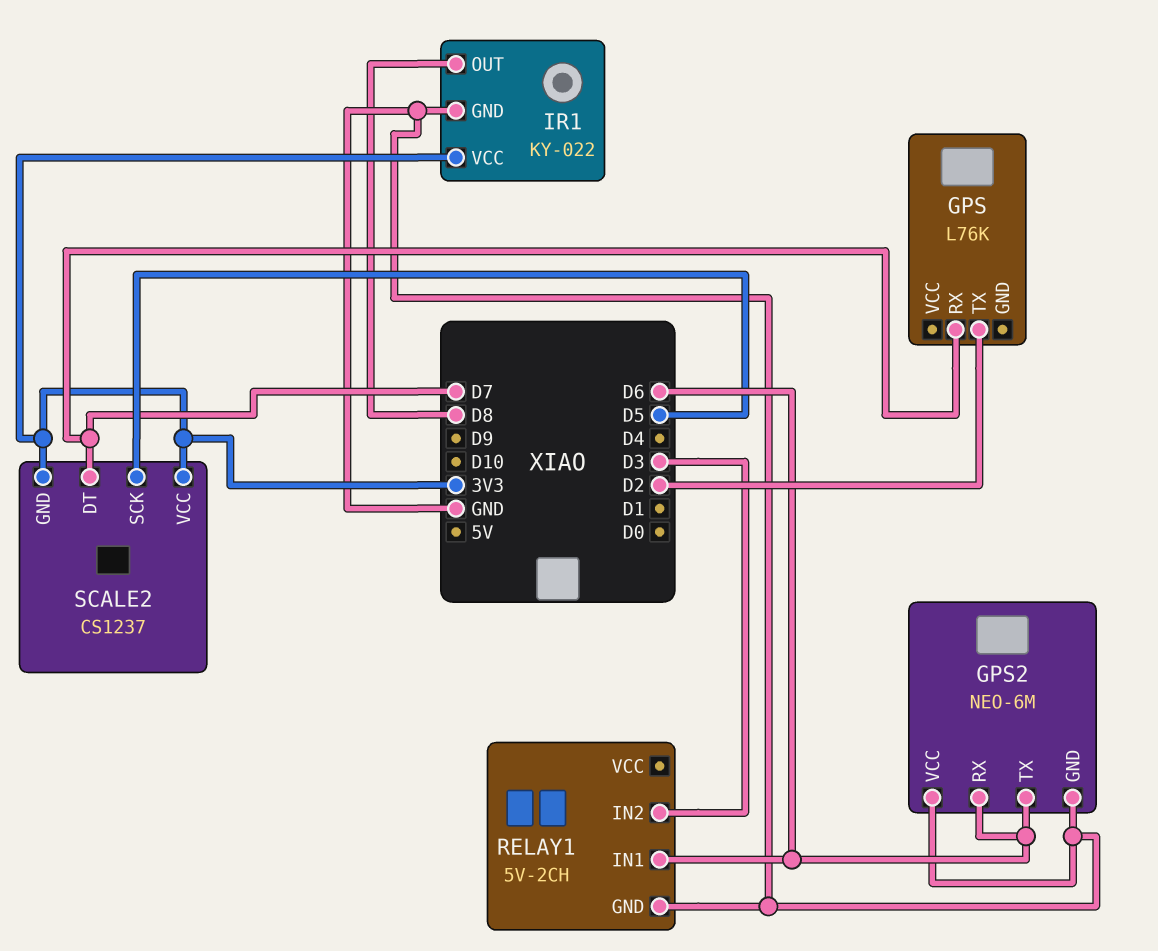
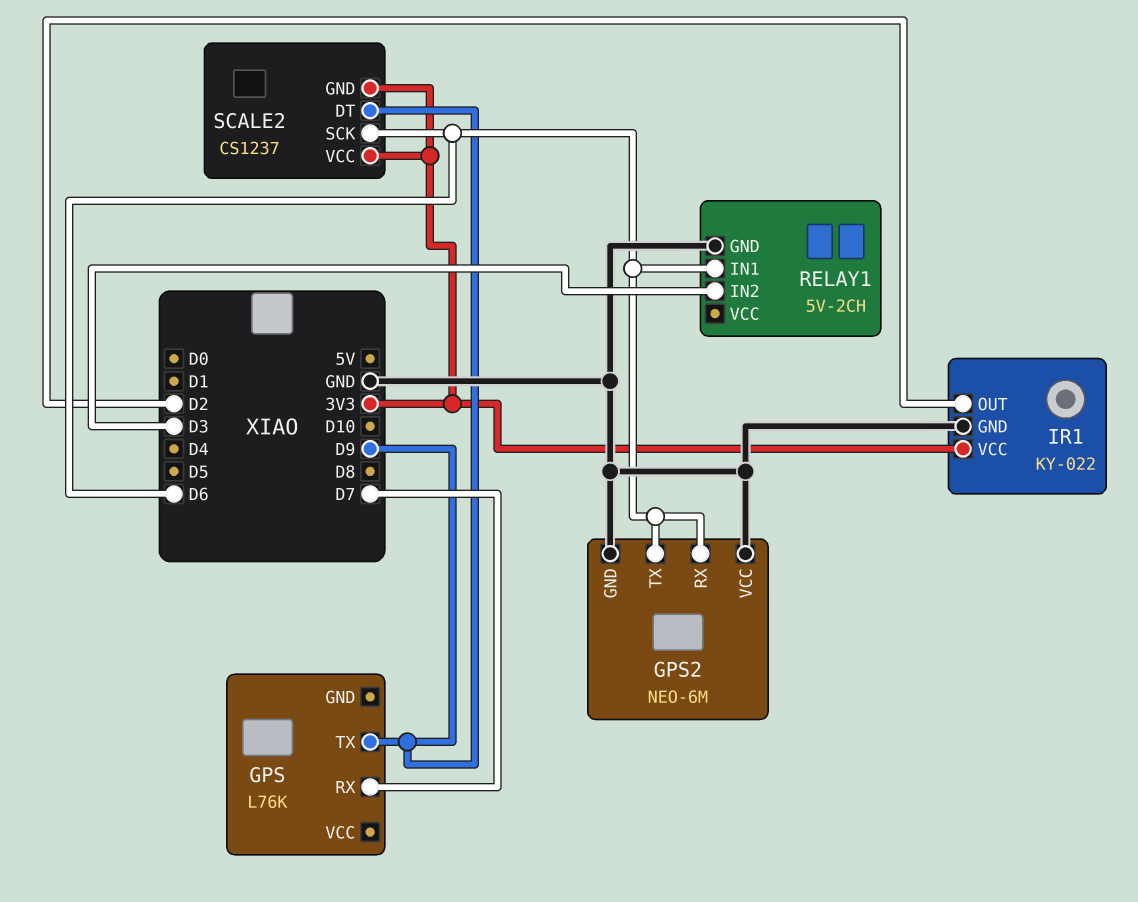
GPS pin TX: D2 -> D9
IR1 pin OUT: D8 -> D2
SCALE2 pin DT: D7 -> D9
SCALE2 pin SCK: D5 -> D6

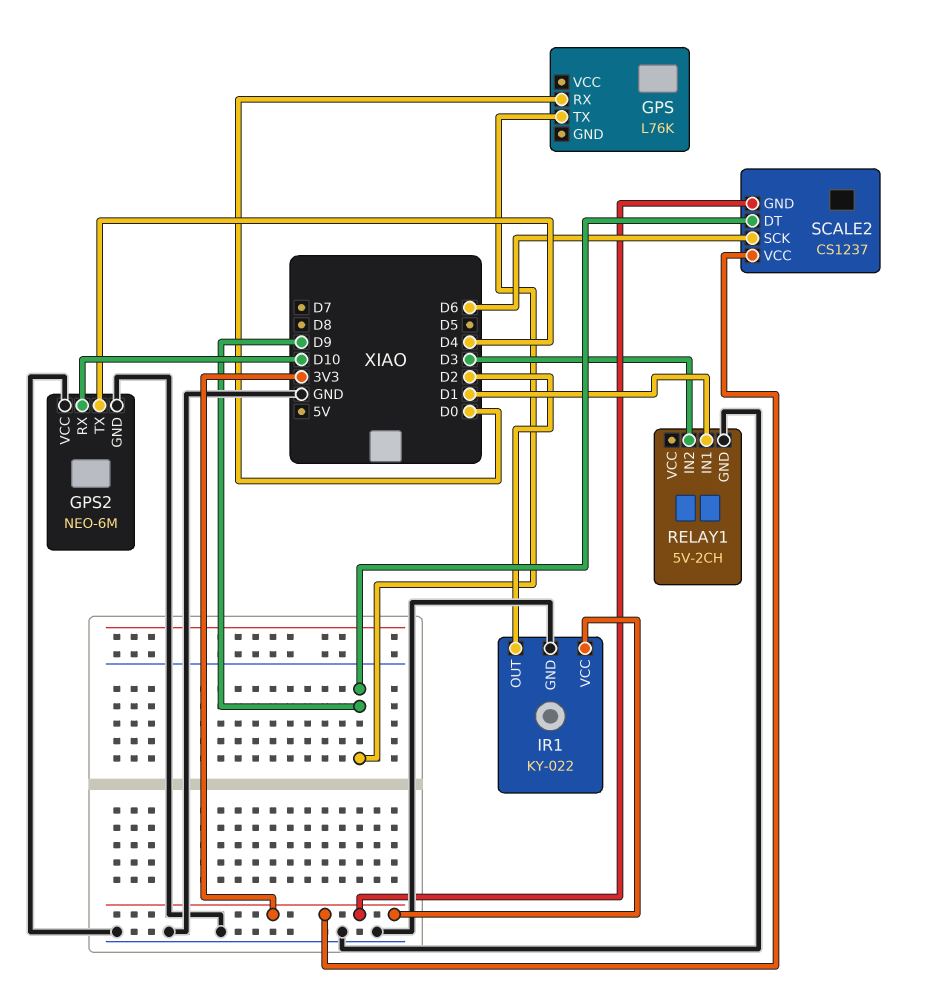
GPS pin RX: D7 -> D0
GPS2 pin RX: D6 -> D10
GPS2 pin TX: D6 -> D4
RELAY1 pin IN1: D6 -> D1

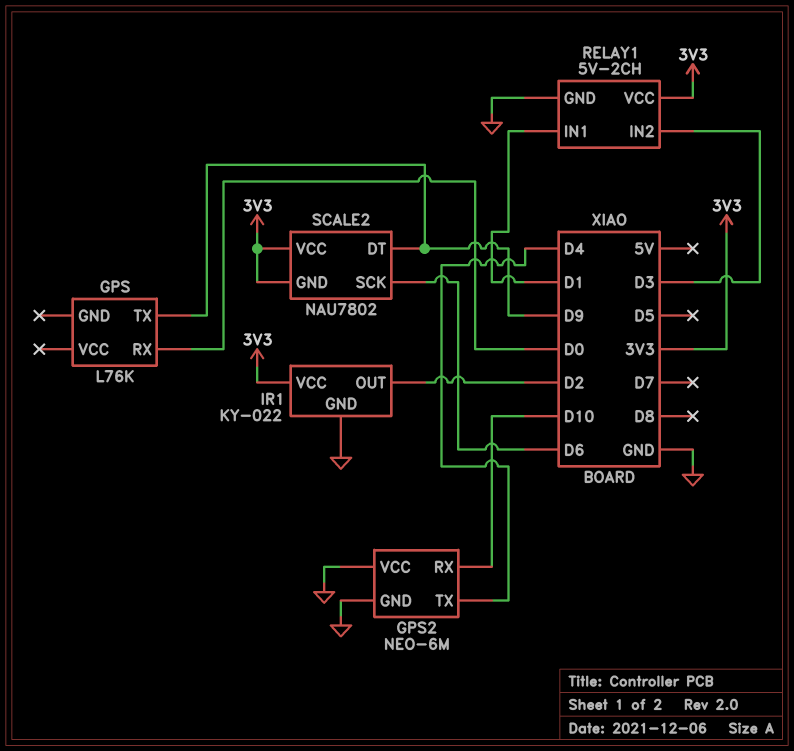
RELAY1 pin VCC: none -> 3V3
SCALE2: CS1237 -> NAU7802

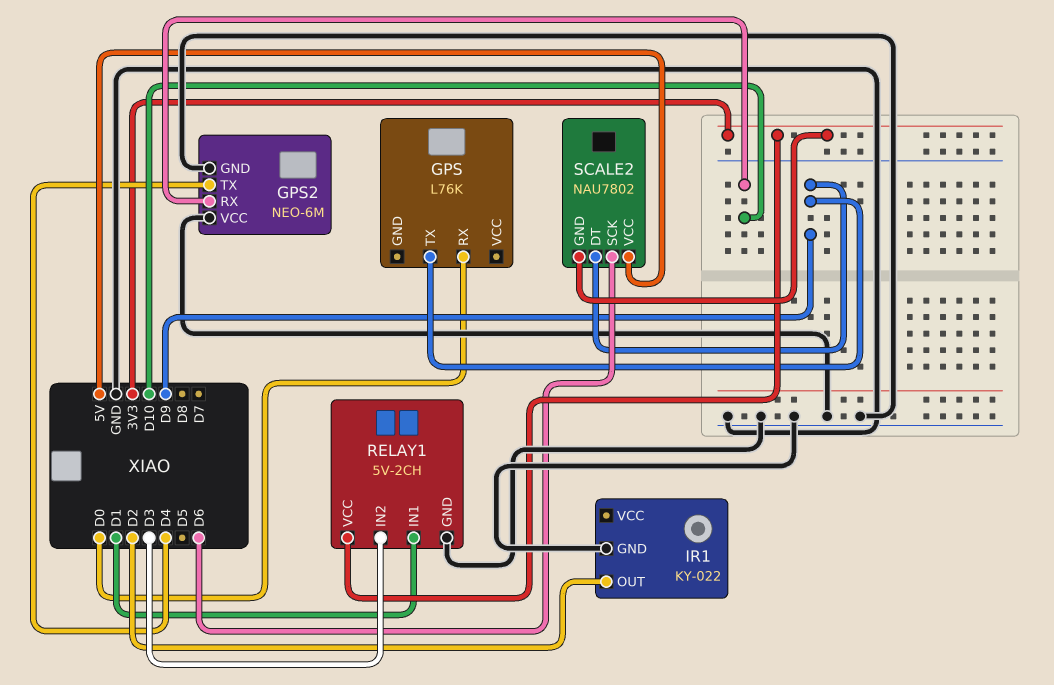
IR1 pin VCC: 3V3 -> none
SCALE2 pin VCC: 3V3 -> 5V

